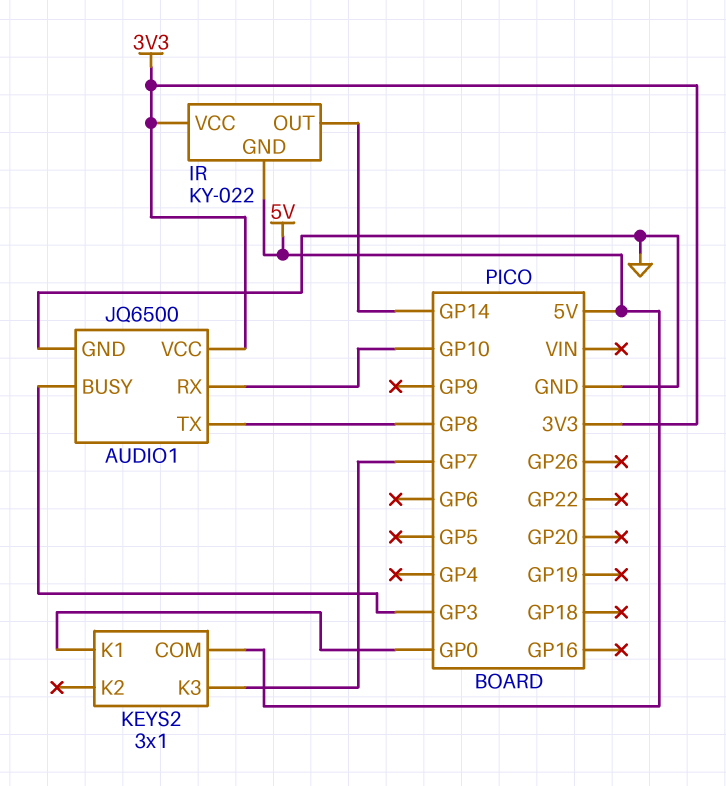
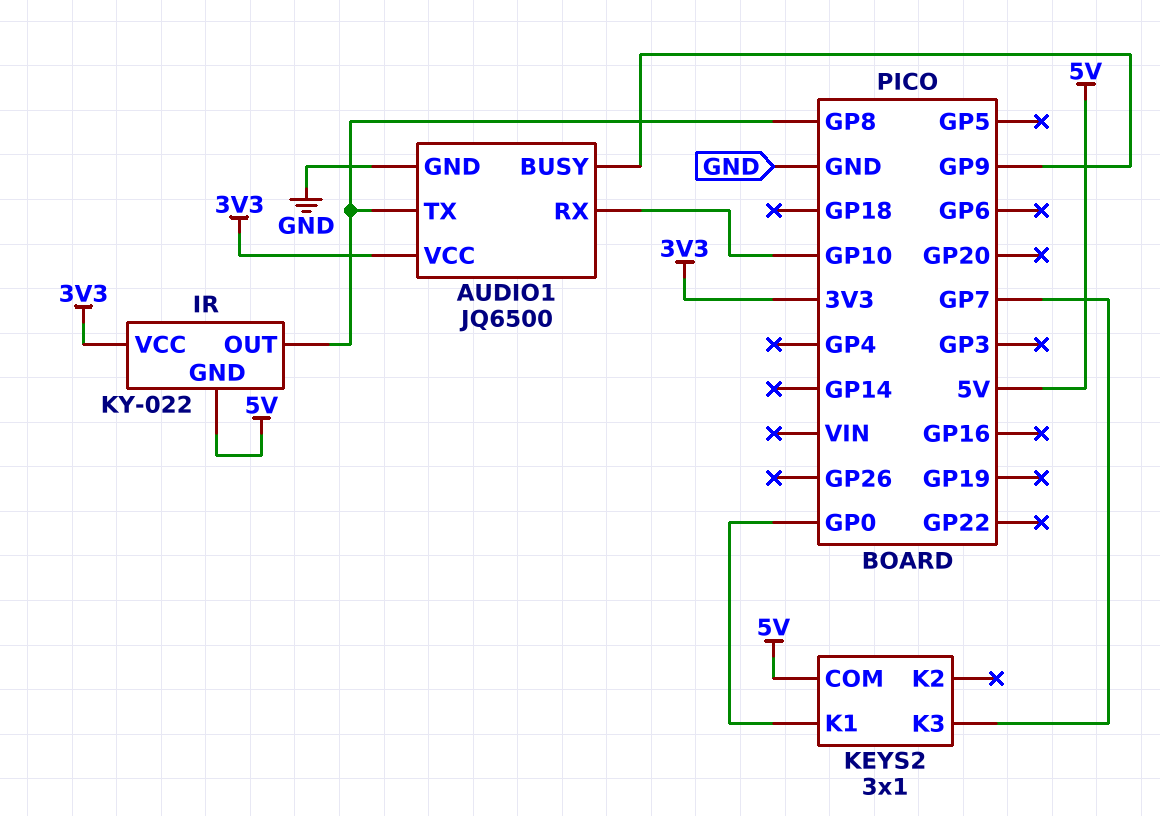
AUDIO1 pin BUSY: GP3 -> GP9
IR pin OUT: GP14 -> GP8

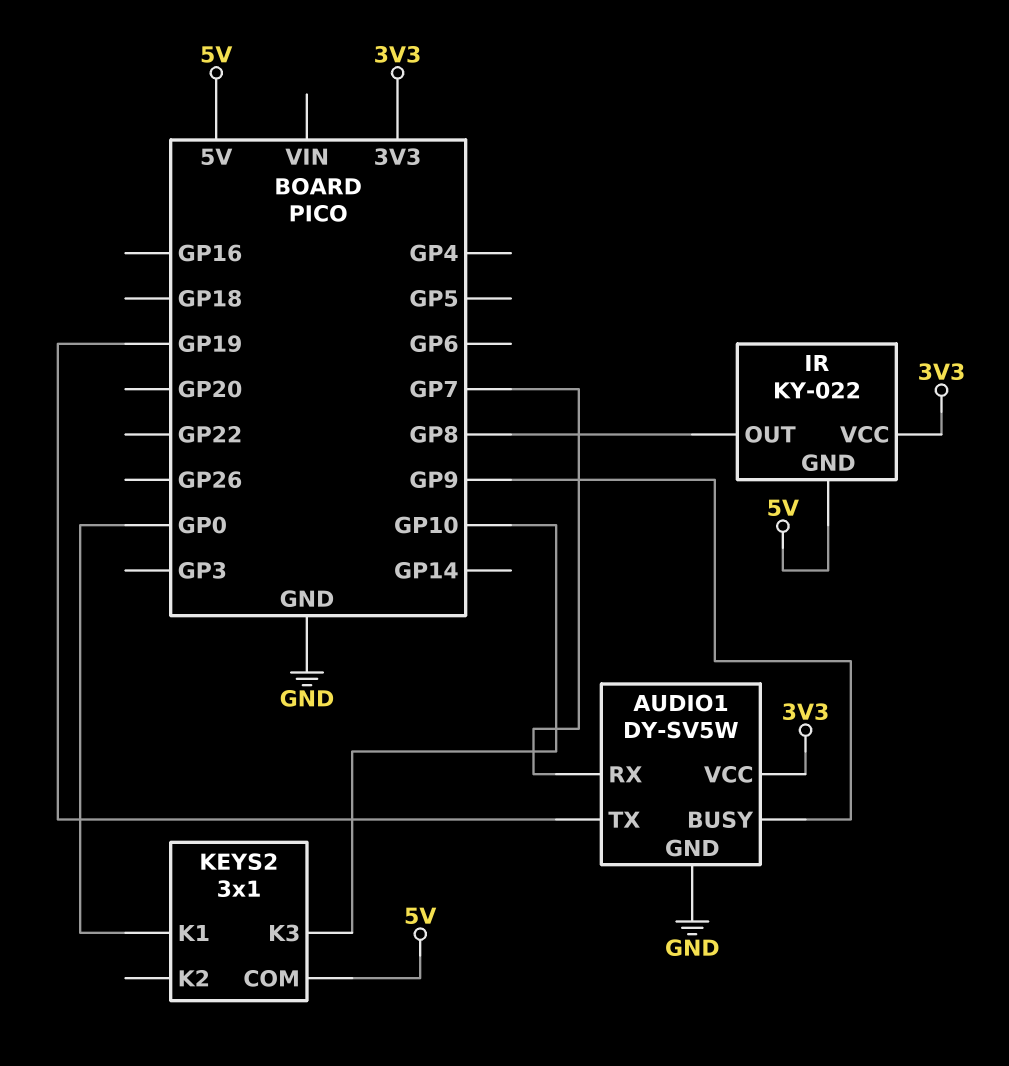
AUDIO1: JQ6500 -> DY-SV5W
AUDIO1 pin RX: GP10 -> GP7
AUDIO1 pin TX: GP8 -> GP19
KEYS2 pin K3: GP7 -> GP10

